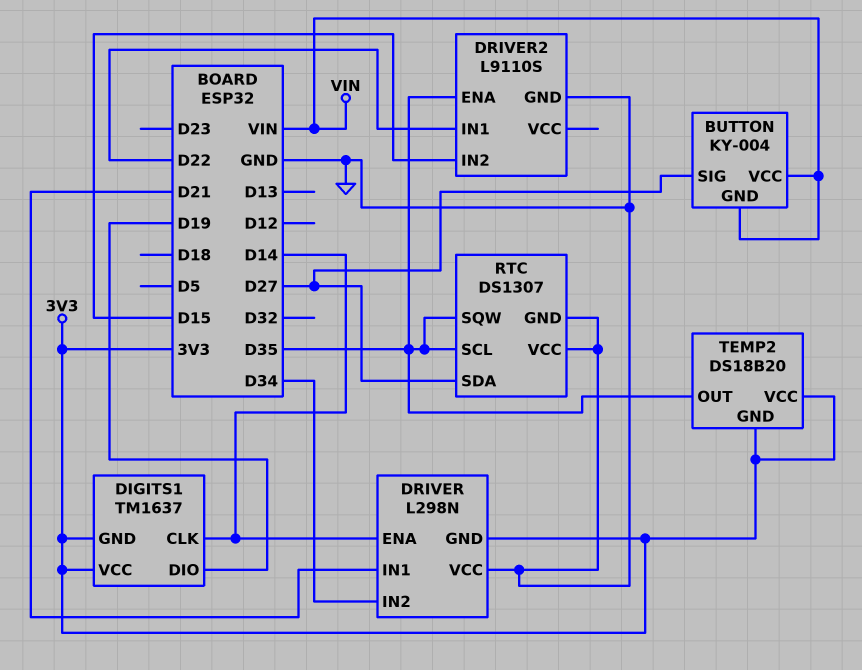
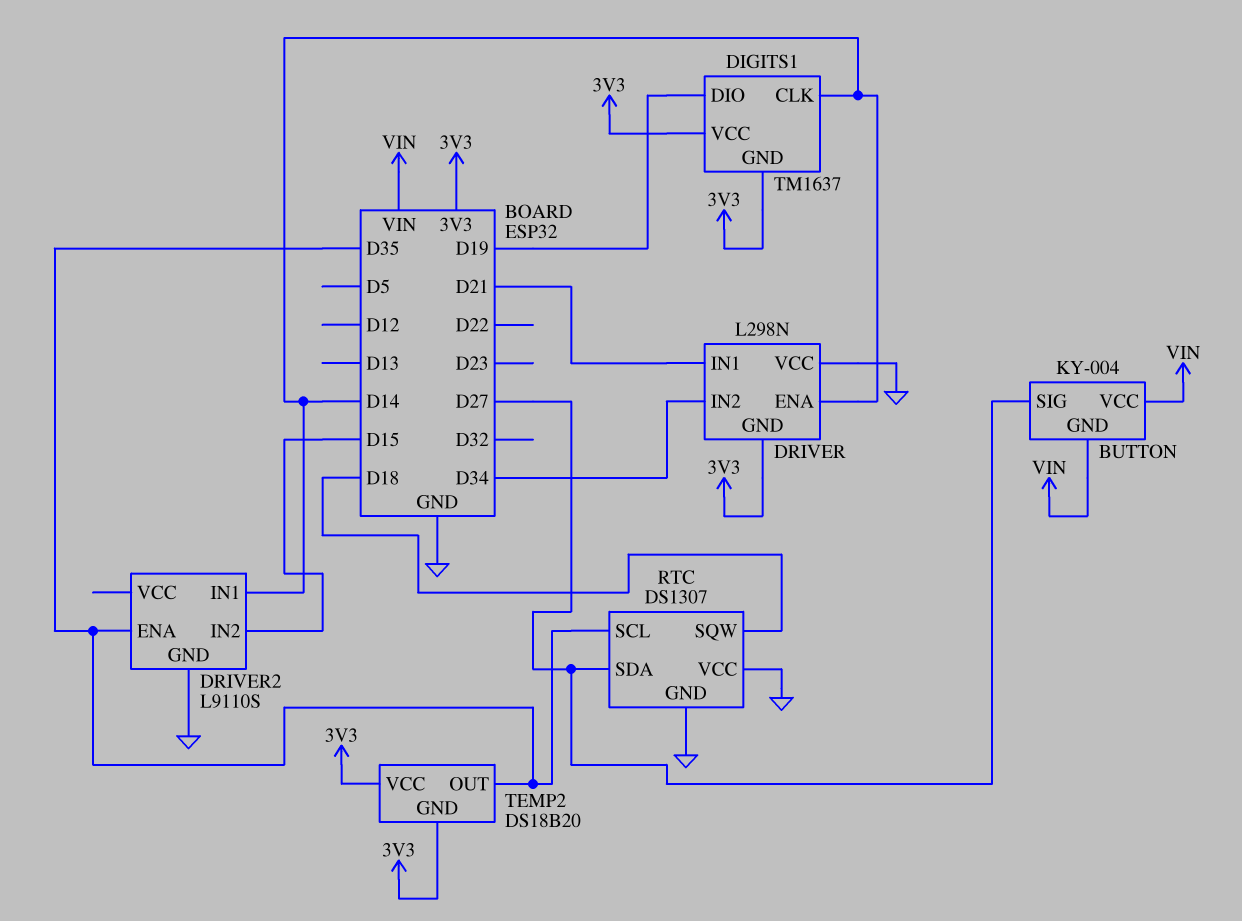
DRIVER2 pin IN1: D22 -> D14
RTC pin SQW: D35 -> D18

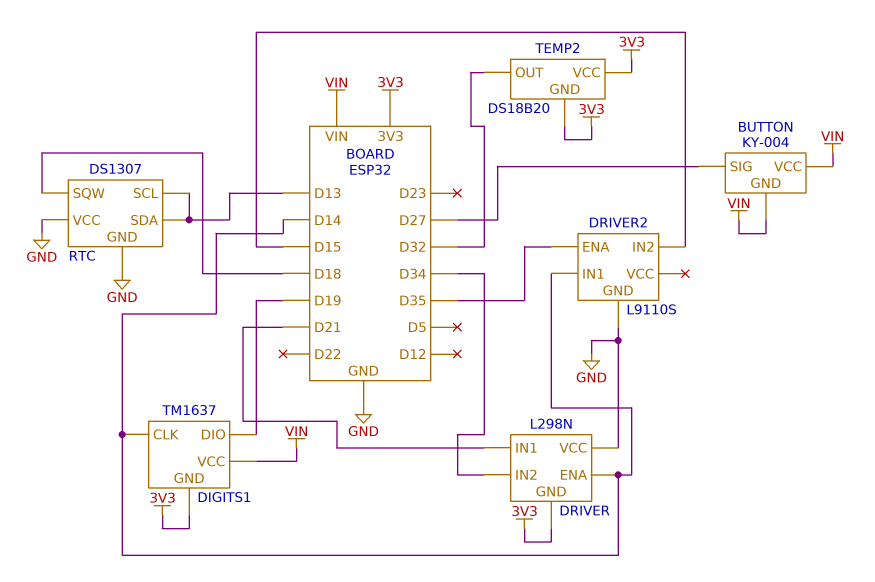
DIGITS1 pin VCC: 3V3 -> VIN
RTC pin SCL: D35 -> D13
RTC pin SDA: D27 -> D13
TEMP2 pin OUT: D35 -> D32

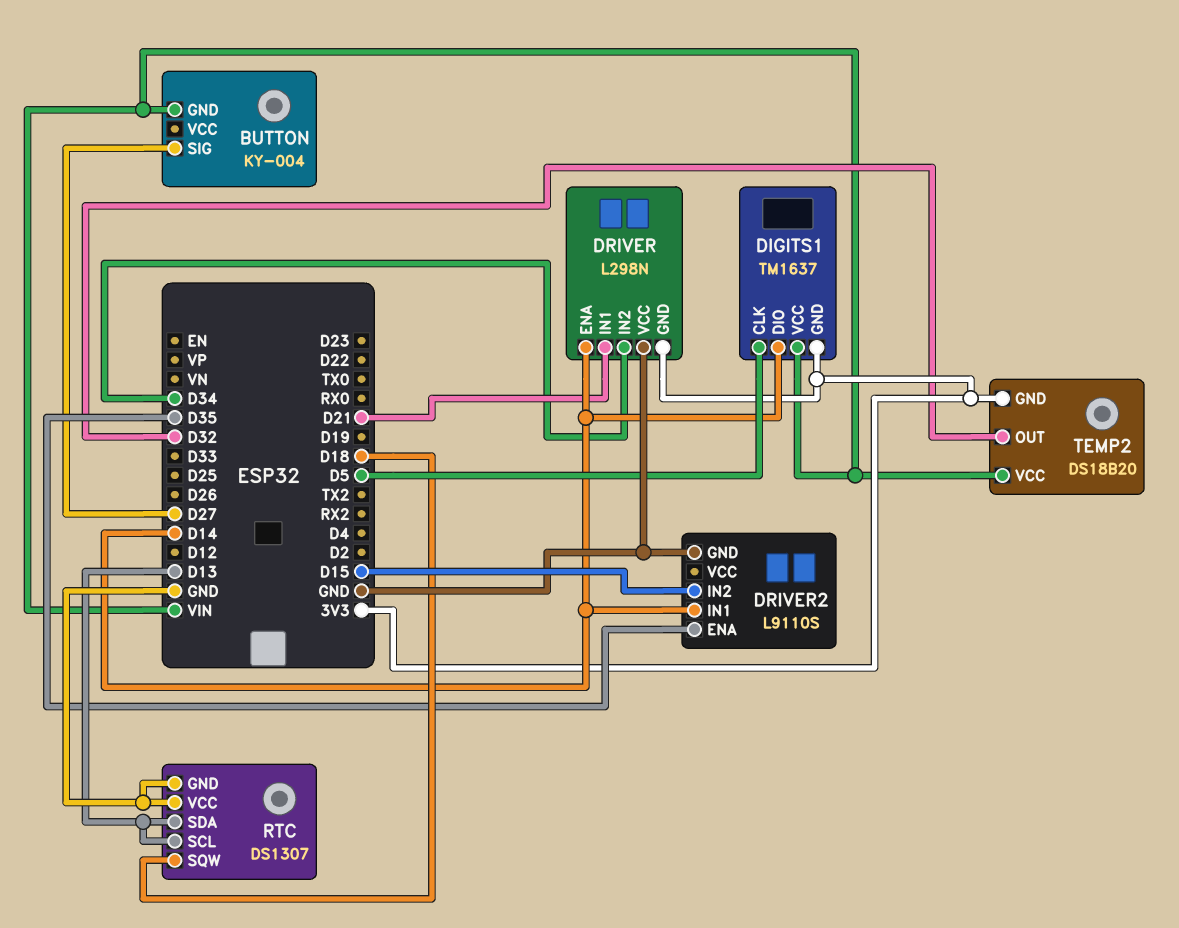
BUTTON pin VCC: VIN -> none
DIGITS1 pin CLK: D14 -> D5
DIGITS1 pin DIO: D19 -> D14
TEMP2 pin VCC: 3V3 -> VIN

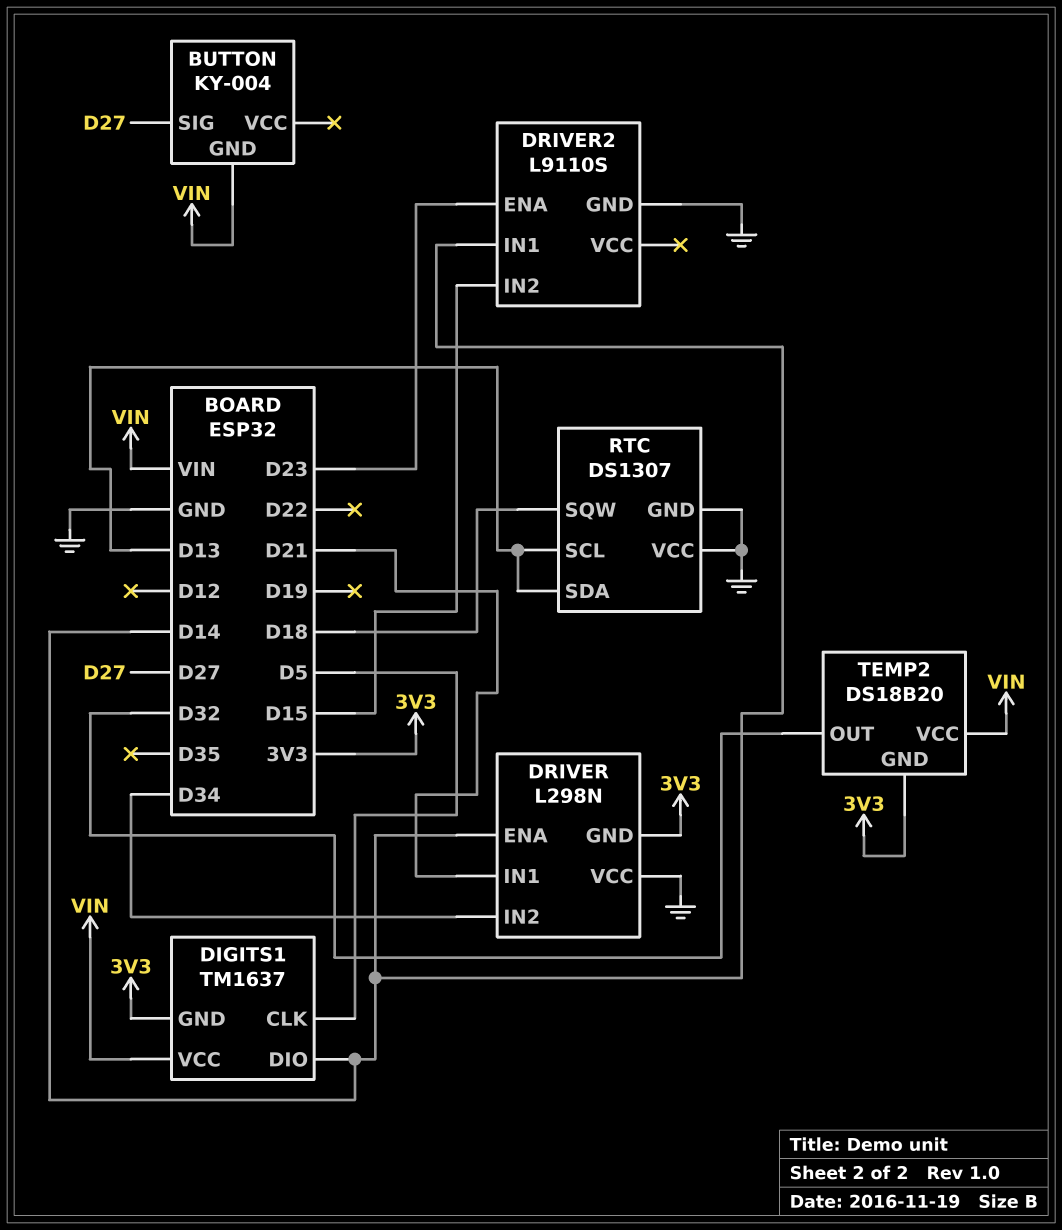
DRIVER2 pin ENA: D35 -> D23

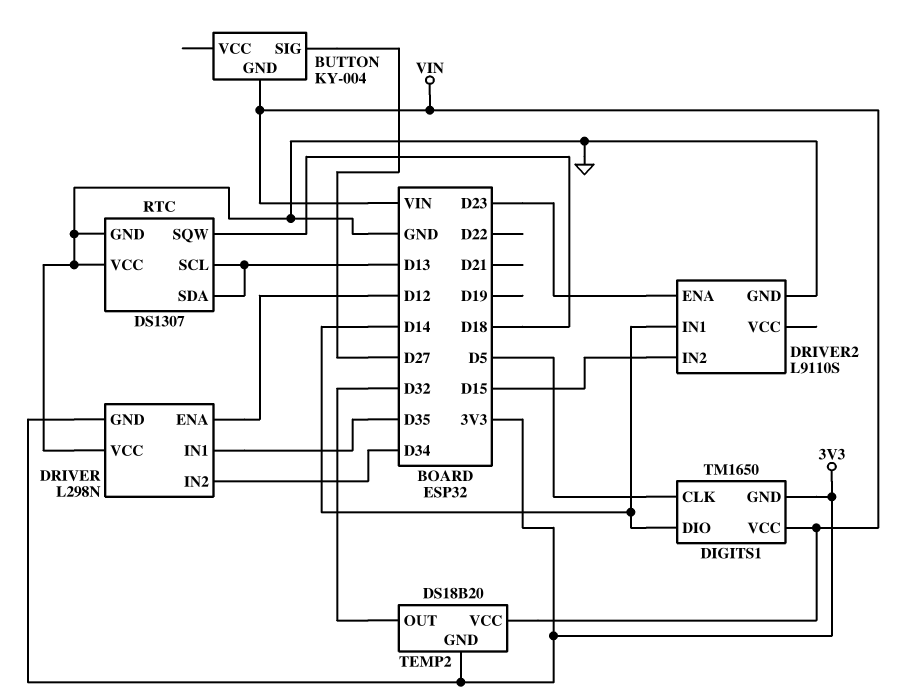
DIGITS1: TM1637 -> TM1650
DRIVER pin ENA: D14 -> D12
DRIVER pin IN1: D21 -> D35

